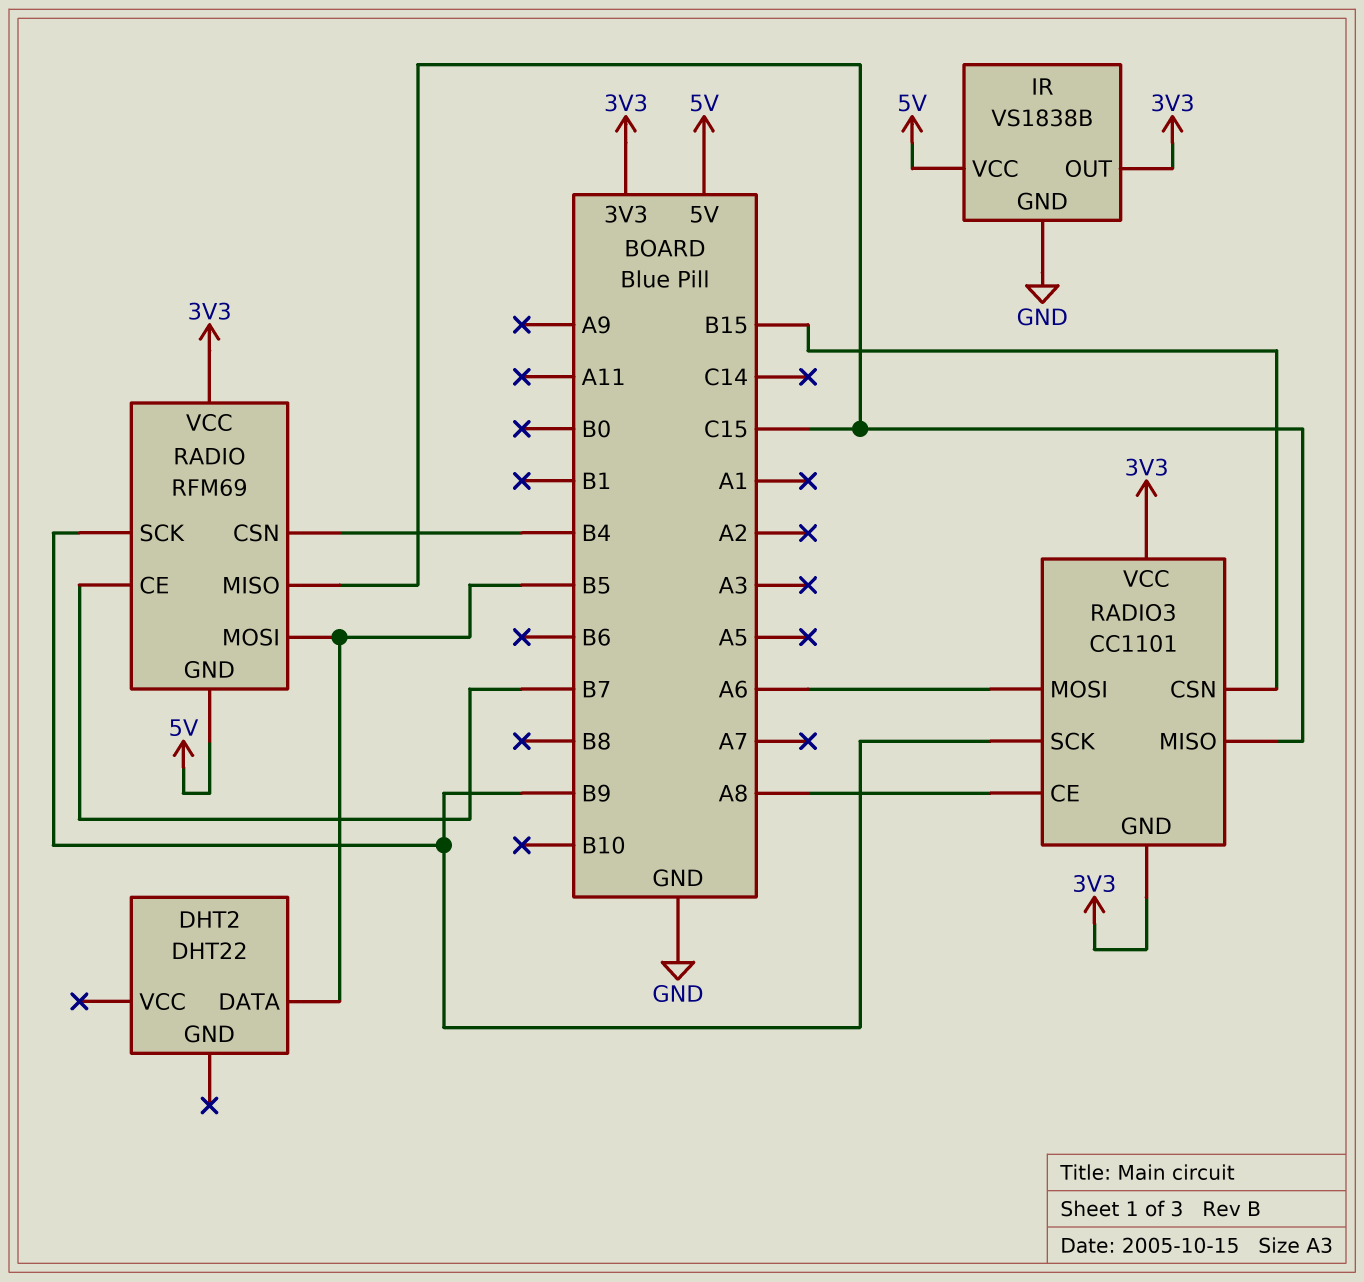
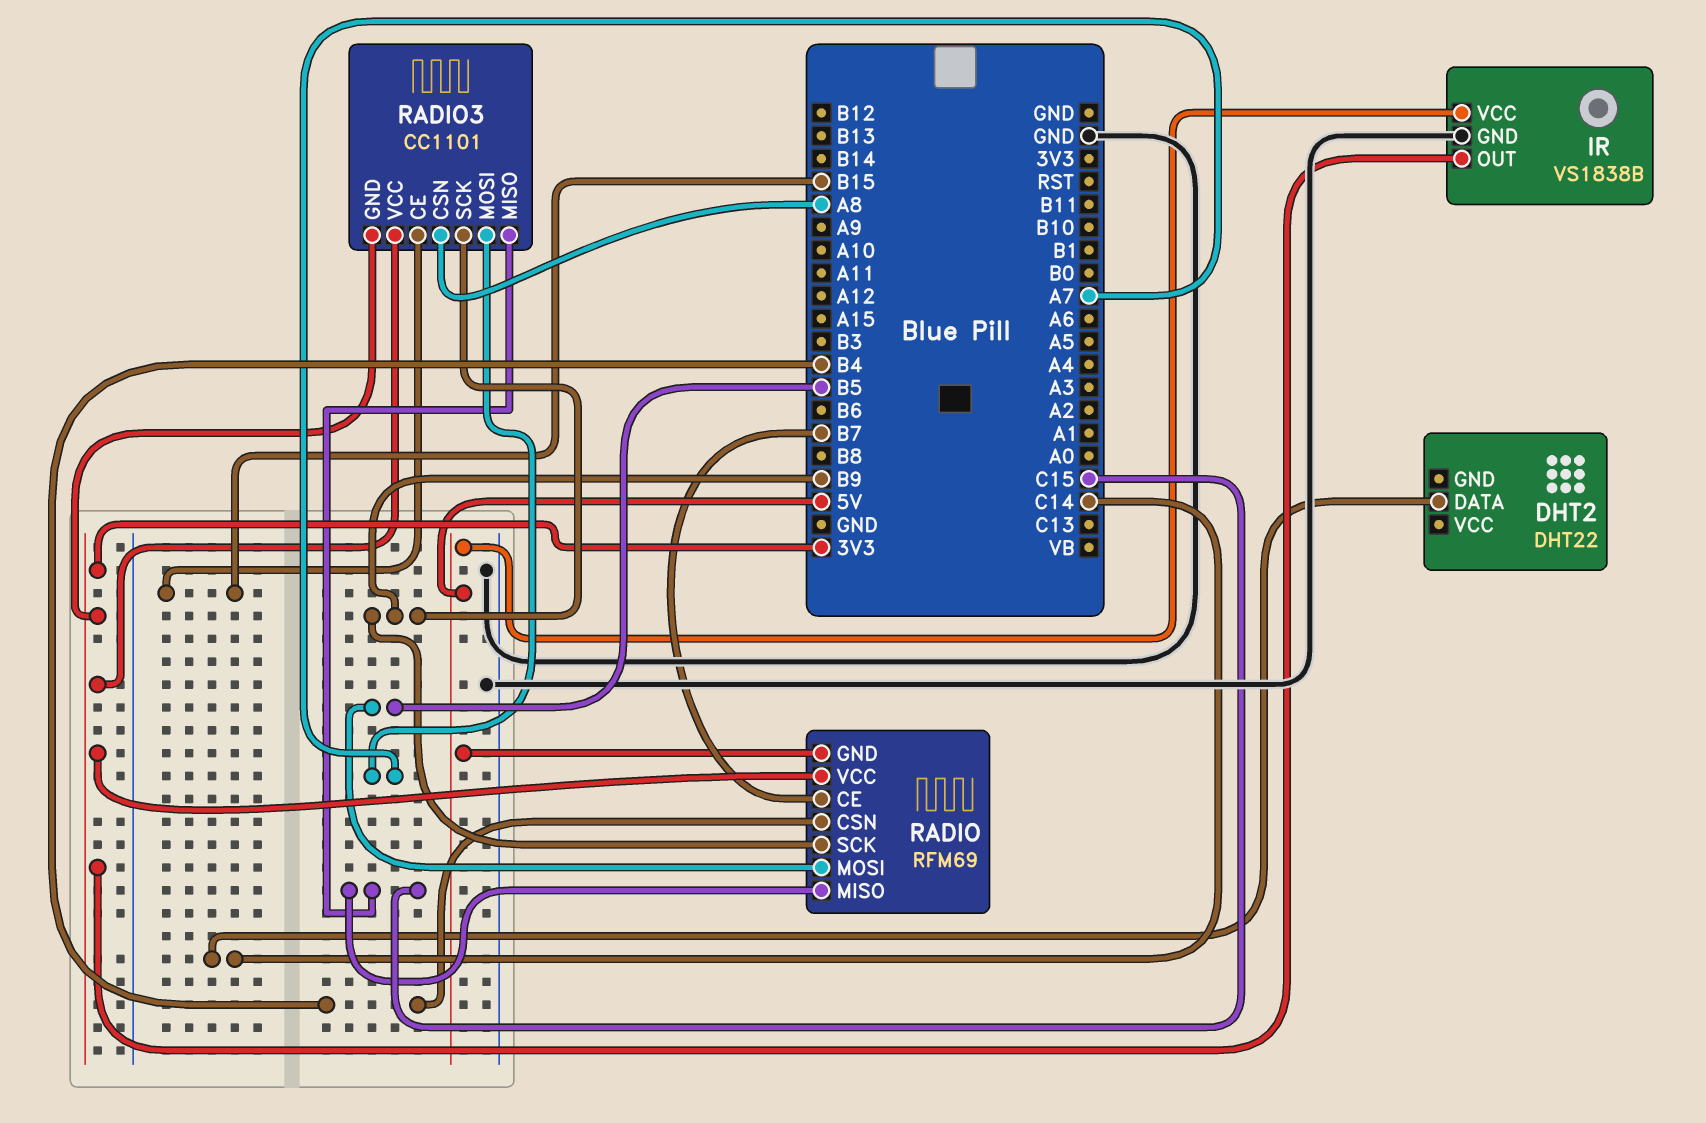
DHT2 pin DATA: B5 -> C14
RADIO3 pin CE: A8 -> B15
RADIO3 pin CSN: B15 -> A8
RADIO3 pin MOSI: A6 -> A7

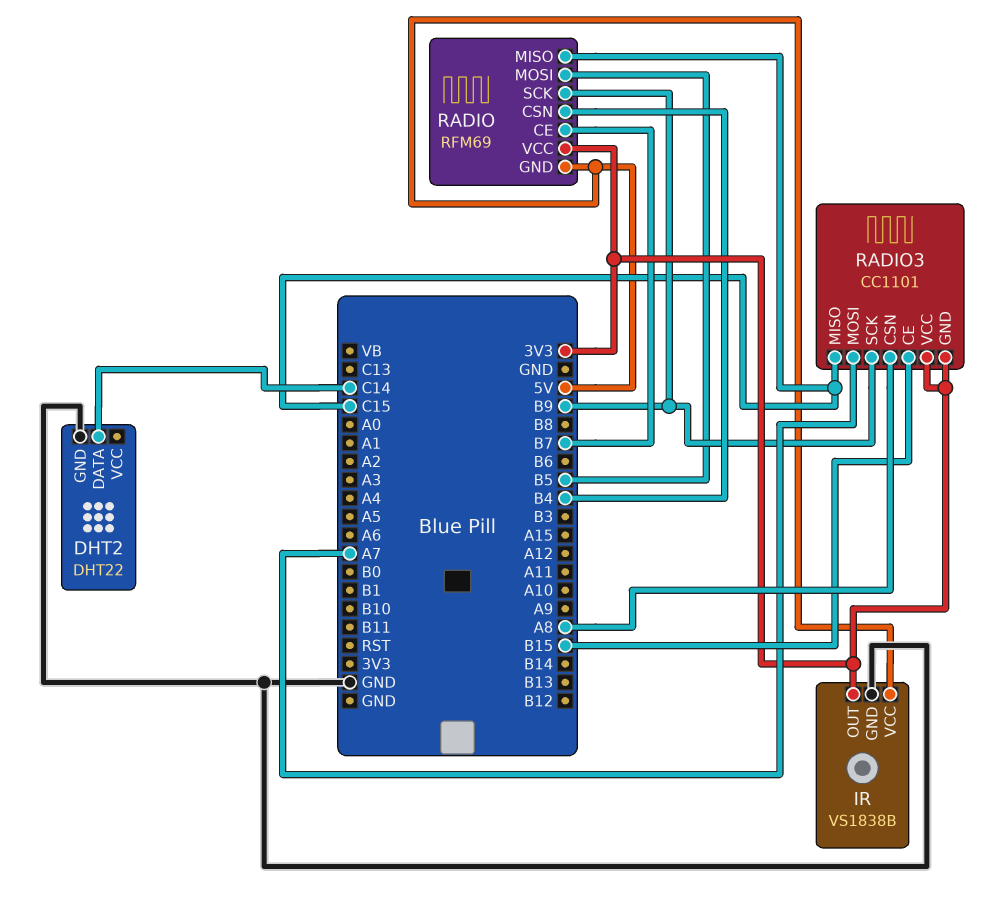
DHT2 pin GND: none -> GND

